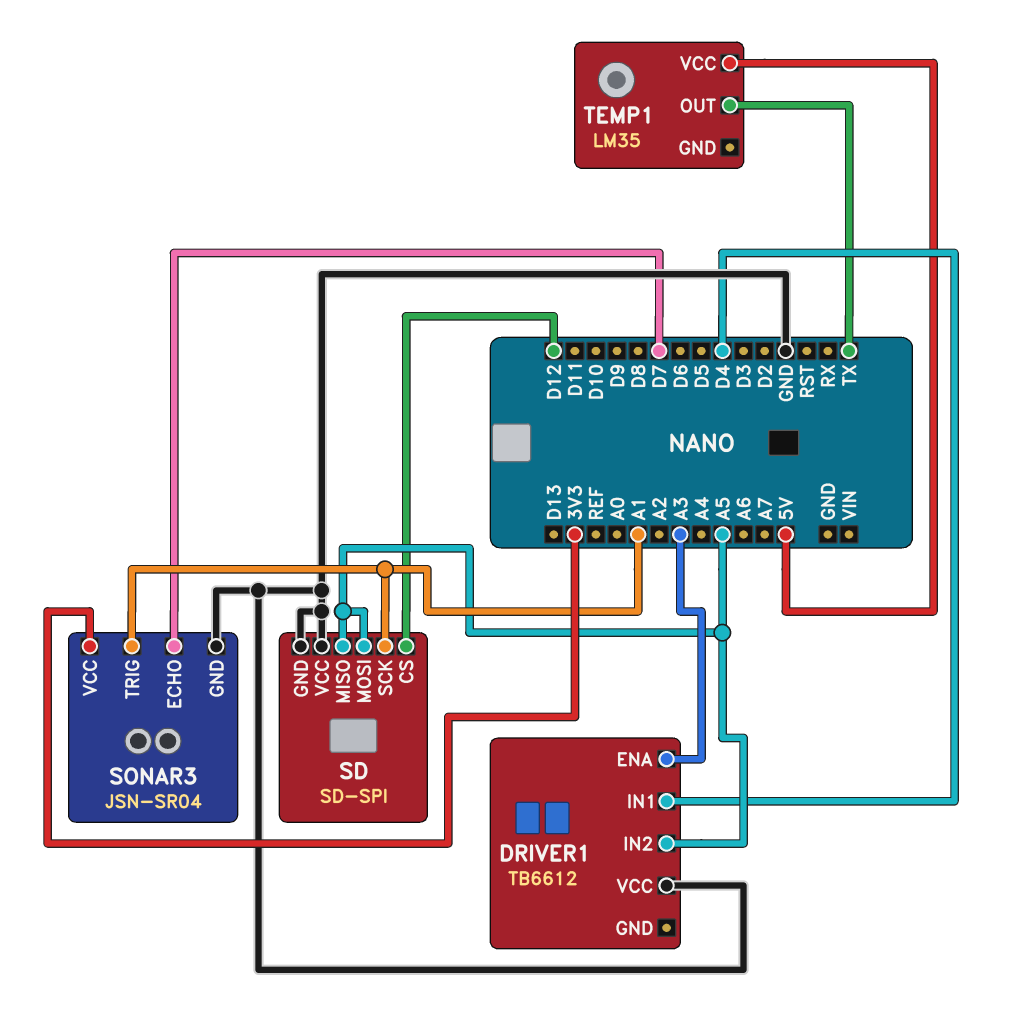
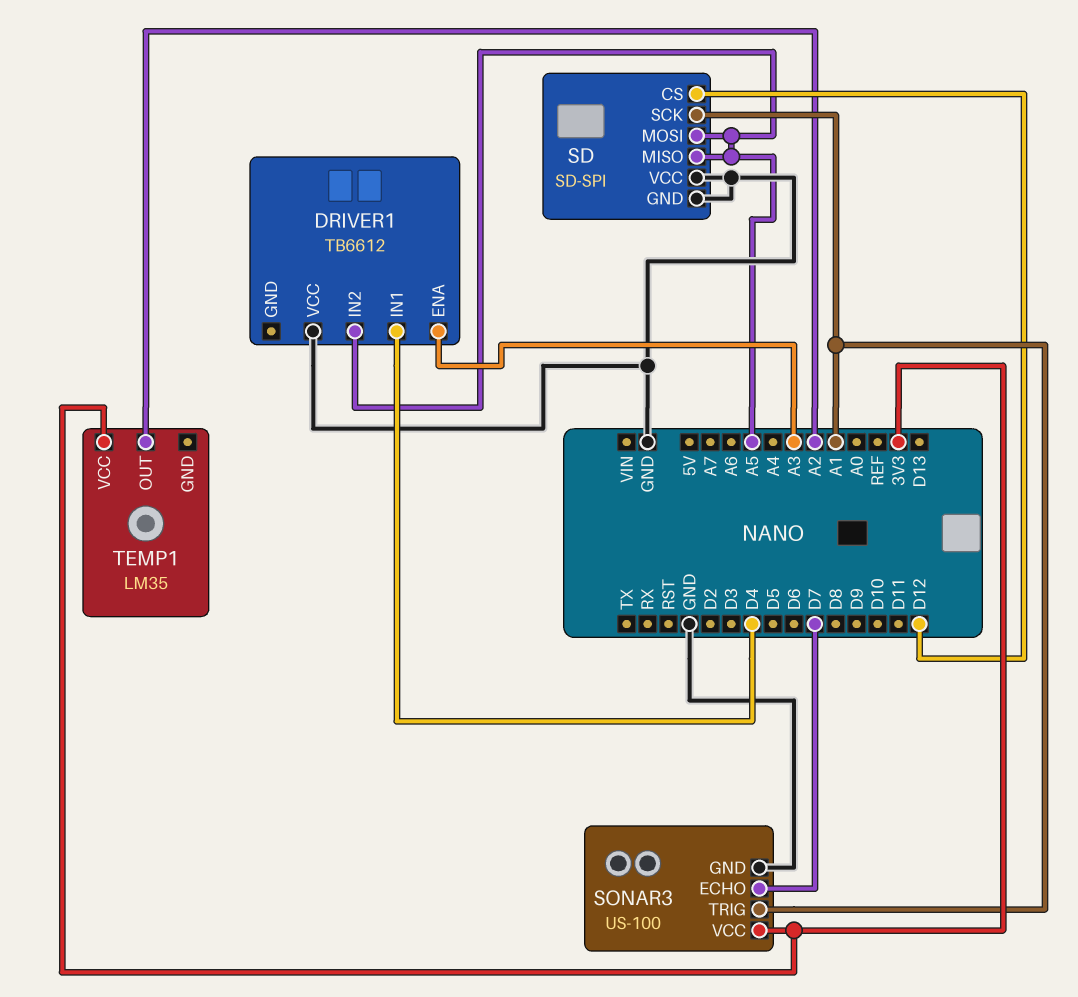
SONAR3: JSN-SR04 -> US-100
TEMP1 pin OUT: TX -> A2
TEMP1 pin VCC: 5V -> 3V3

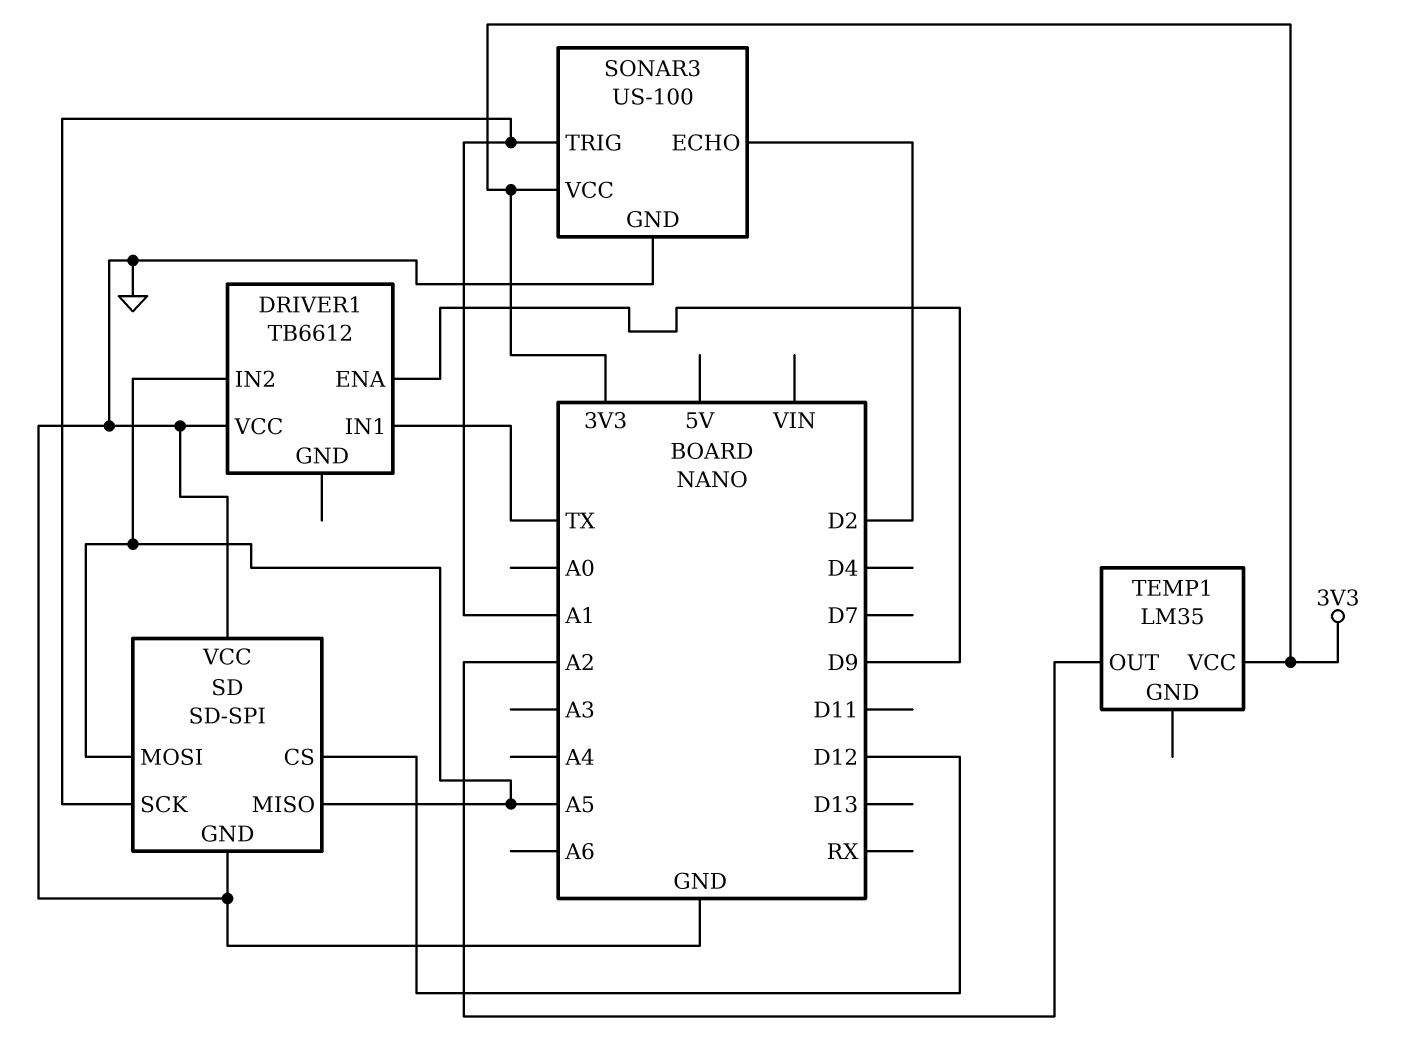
DRIVER1 pin ENA: A3 -> D9
DRIVER1 pin IN1: D4 -> TX
SONAR3 pin ECHO: D7 -> D2

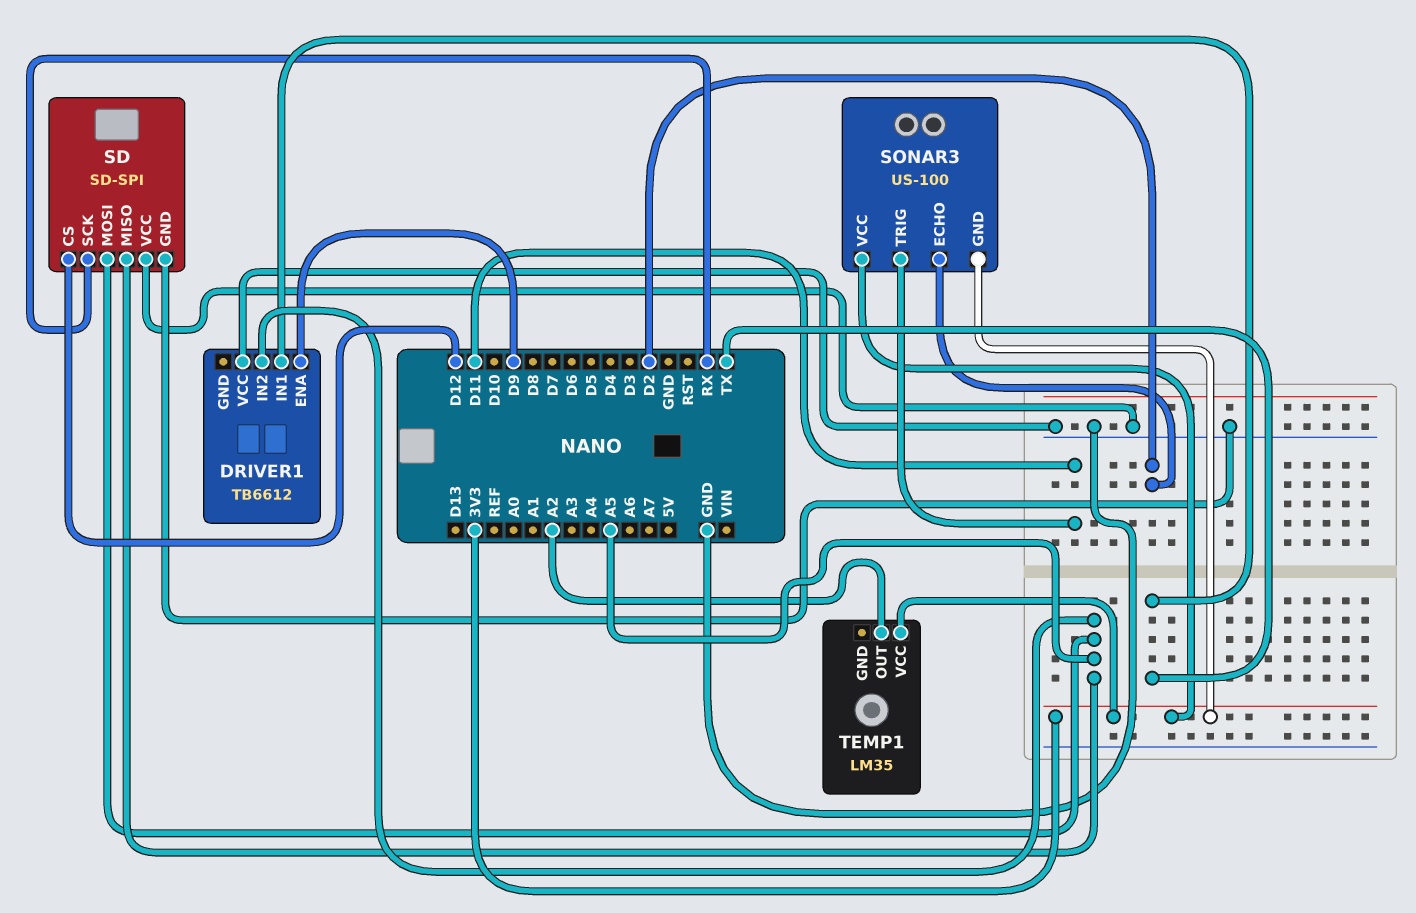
SD pin SCK: A1 -> RX
SONAR3 pin GND: GND -> 3V3
SONAR3 pin TRIG: A1 -> D11

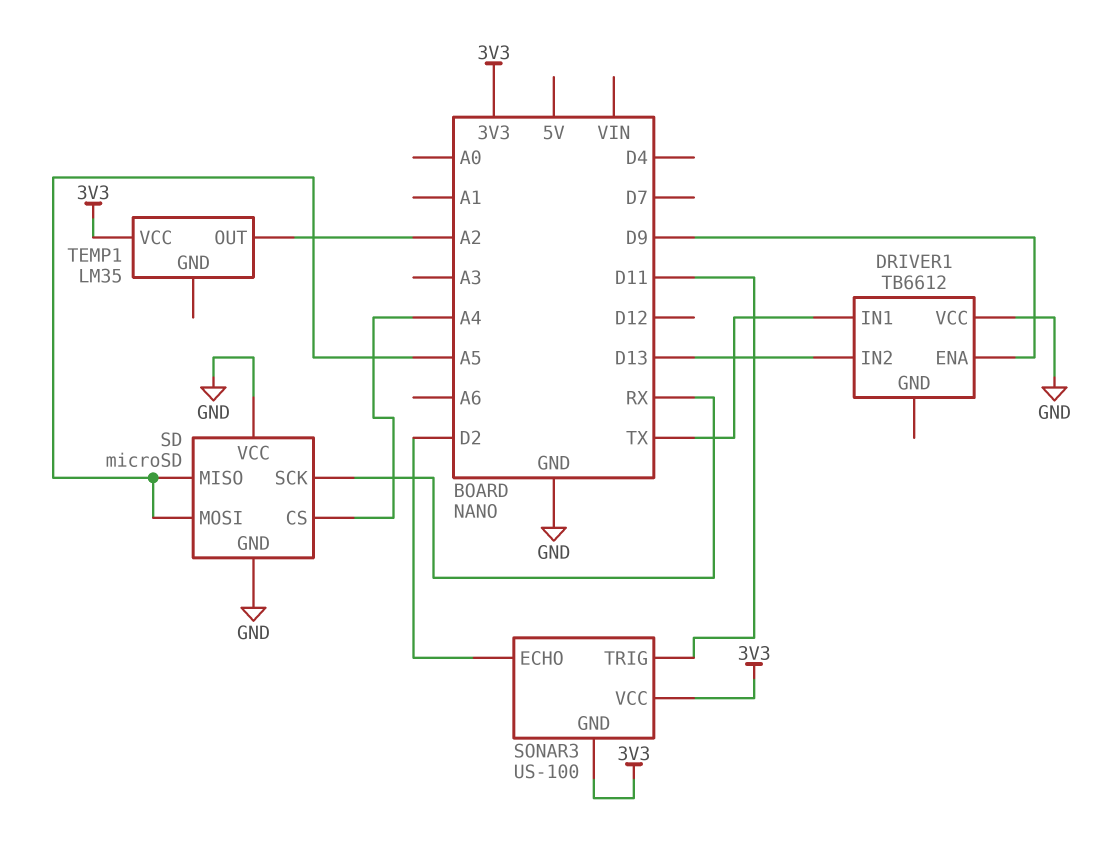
DRIVER1 pin IN2: A5 -> D13
SD: SD-SPI -> microSD
SD pin CS: D12 -> A4

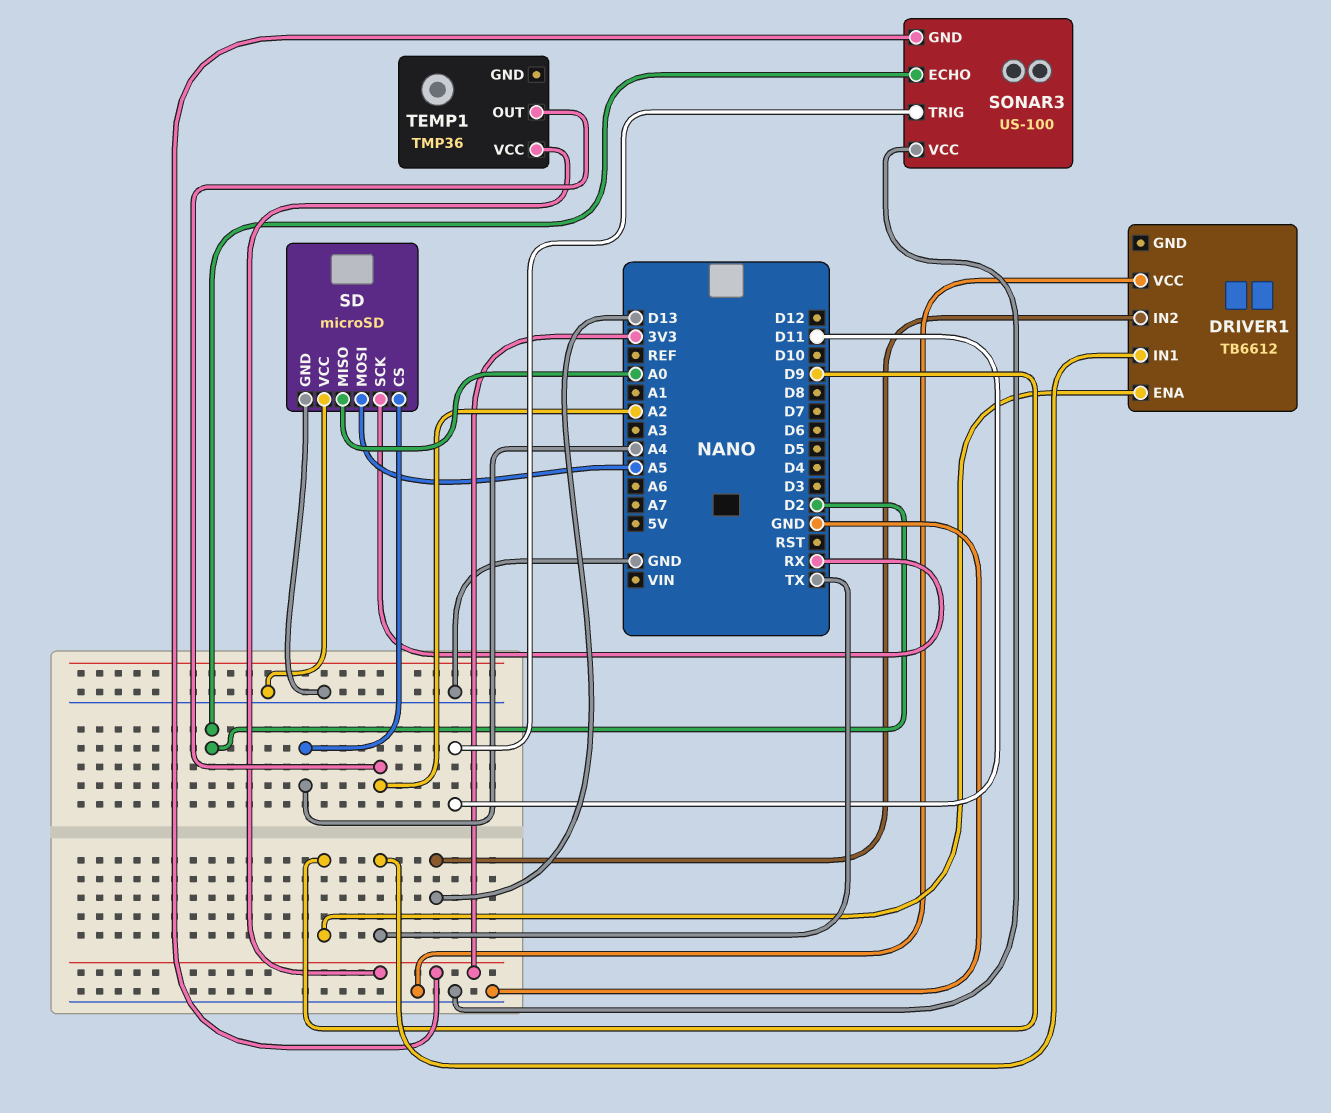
SD pin MISO: A5 -> A0
SONAR3 pin VCC: 3V3 -> GND
TEMP1: LM35 -> TMP36

